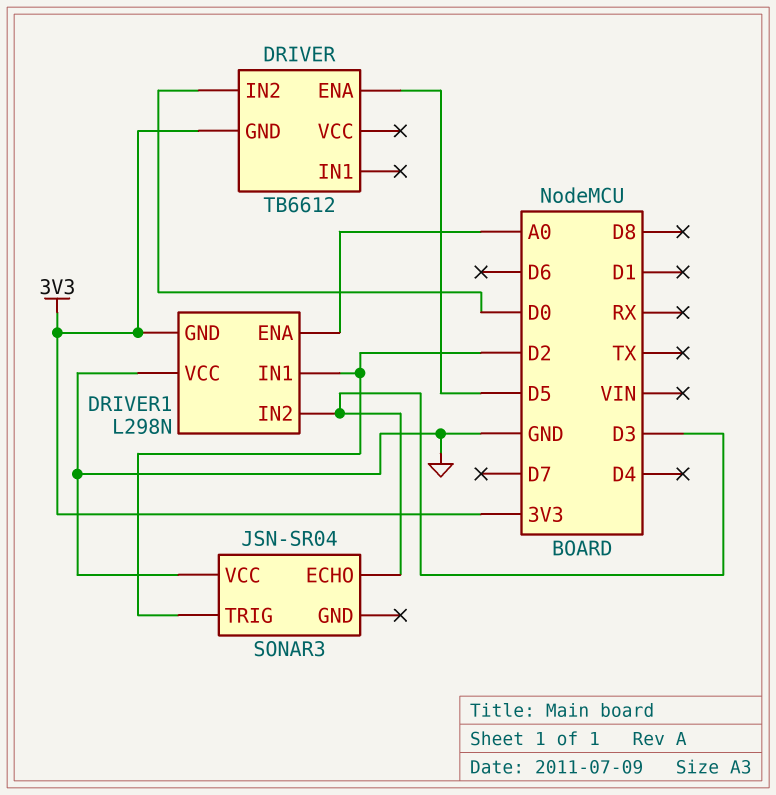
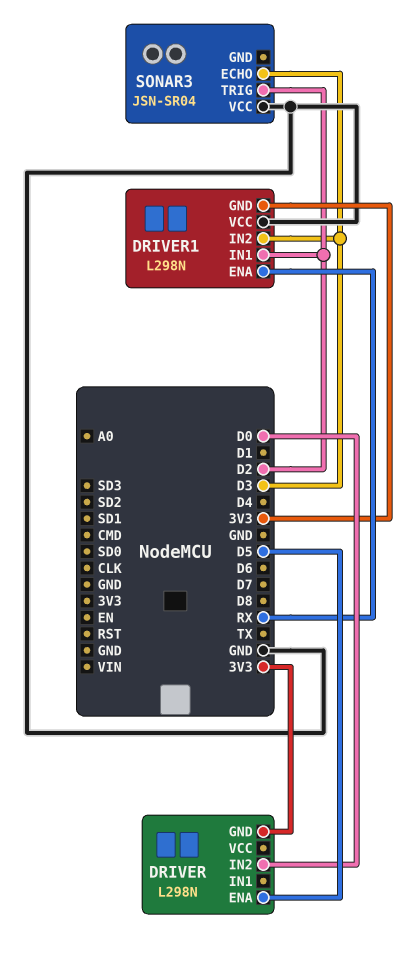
DRIVER: TB6612 -> L298N
DRIVER1 pin ENA: A0 -> RX

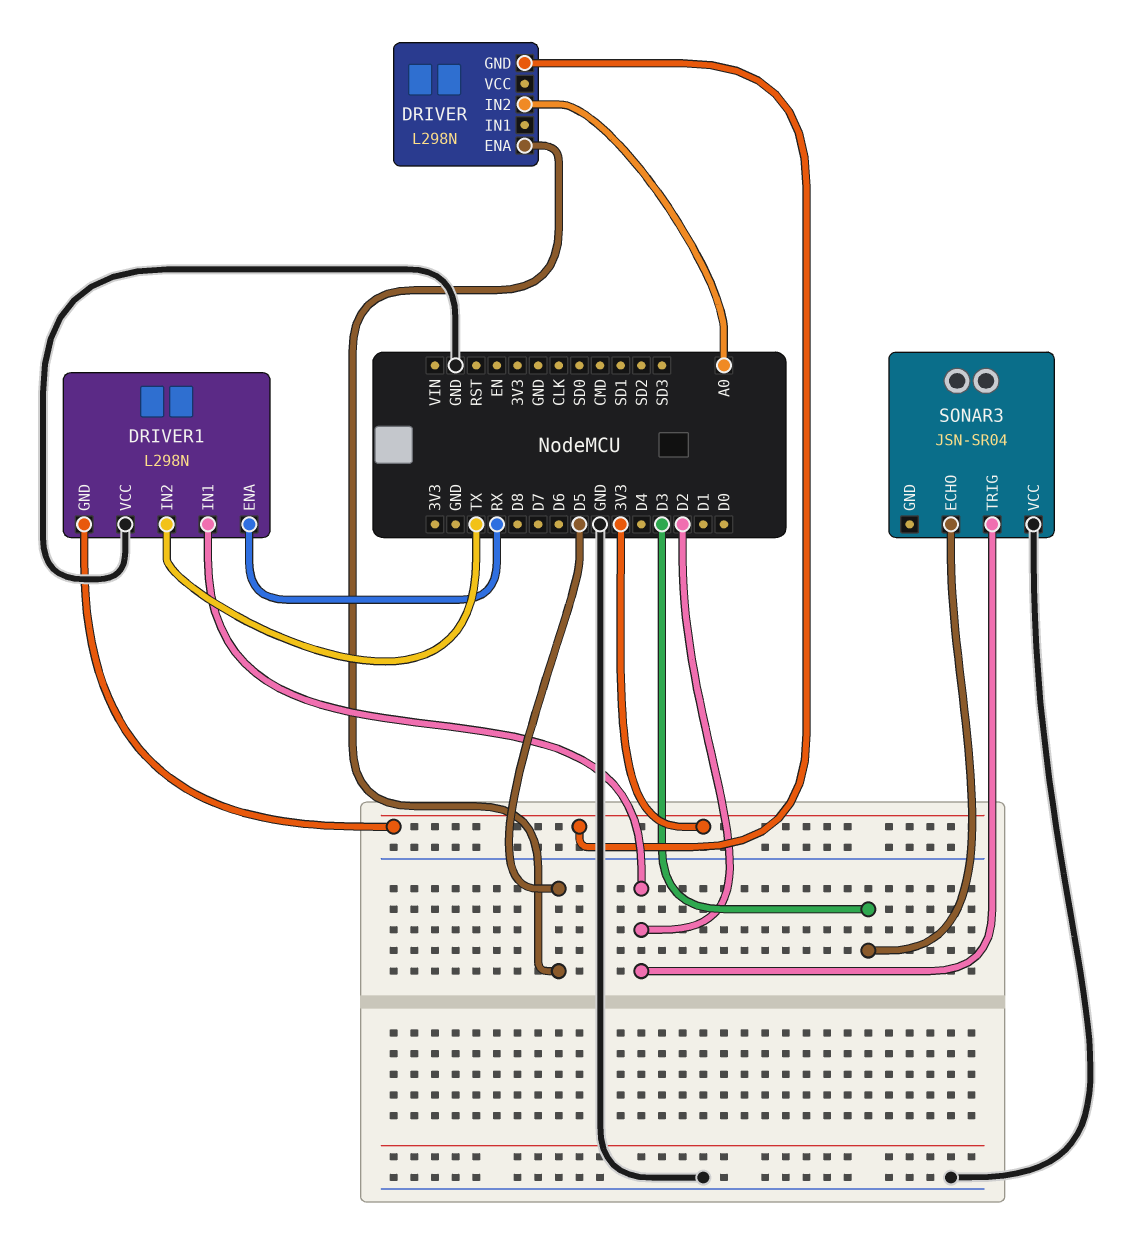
DRIVER pin IN2: D0 -> A0
DRIVER1 pin IN2: D3 -> TX

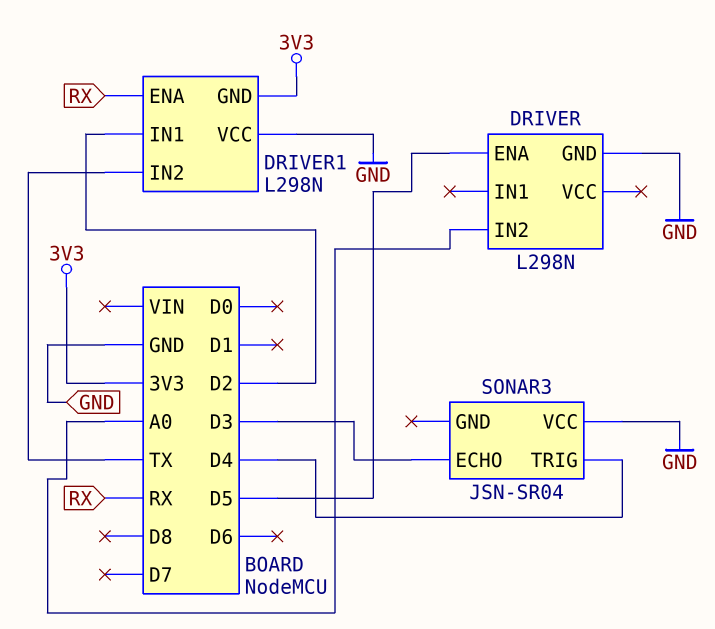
DRIVER pin GND: 3V3 -> GND
SONAR3 pin TRIG: D2 -> D4

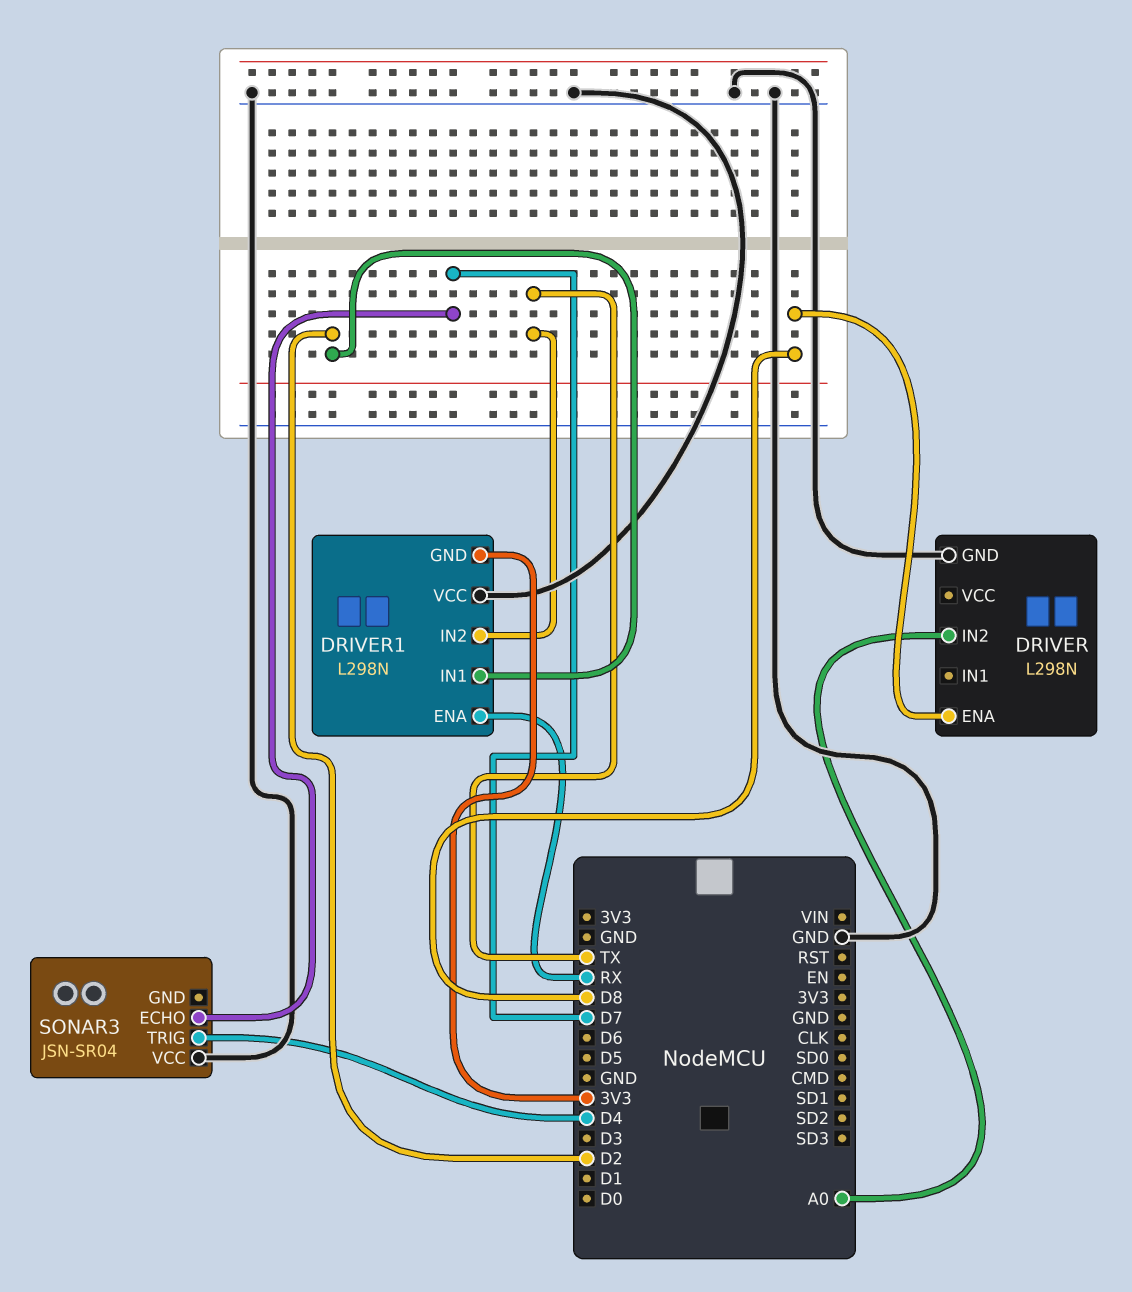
DRIVER pin ENA: D5 -> D8
SONAR3 pin ECHO: D3 -> D7

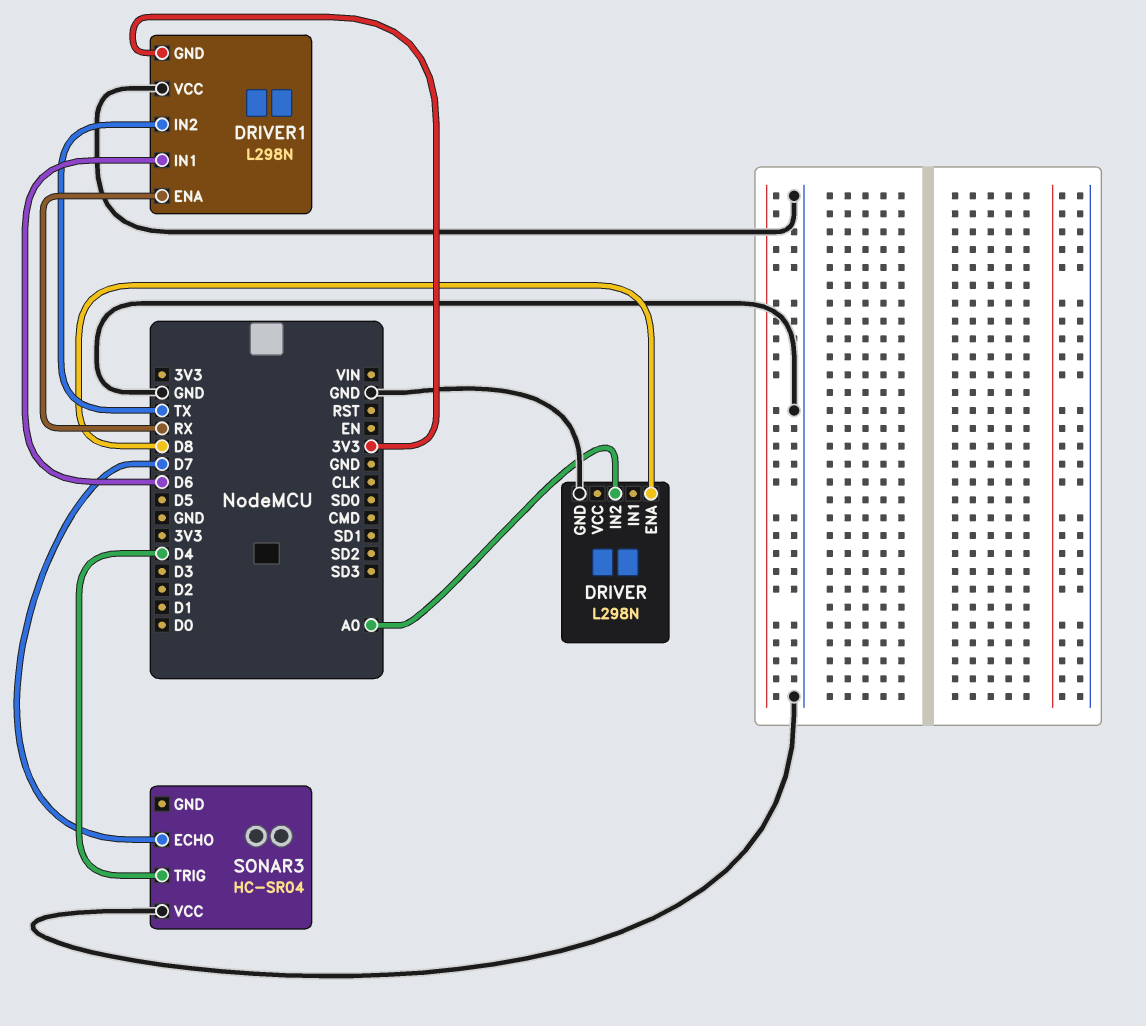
DRIVER1 pin IN1: D2 -> D6
SONAR3: JSN-SR04 -> HC-SR04

